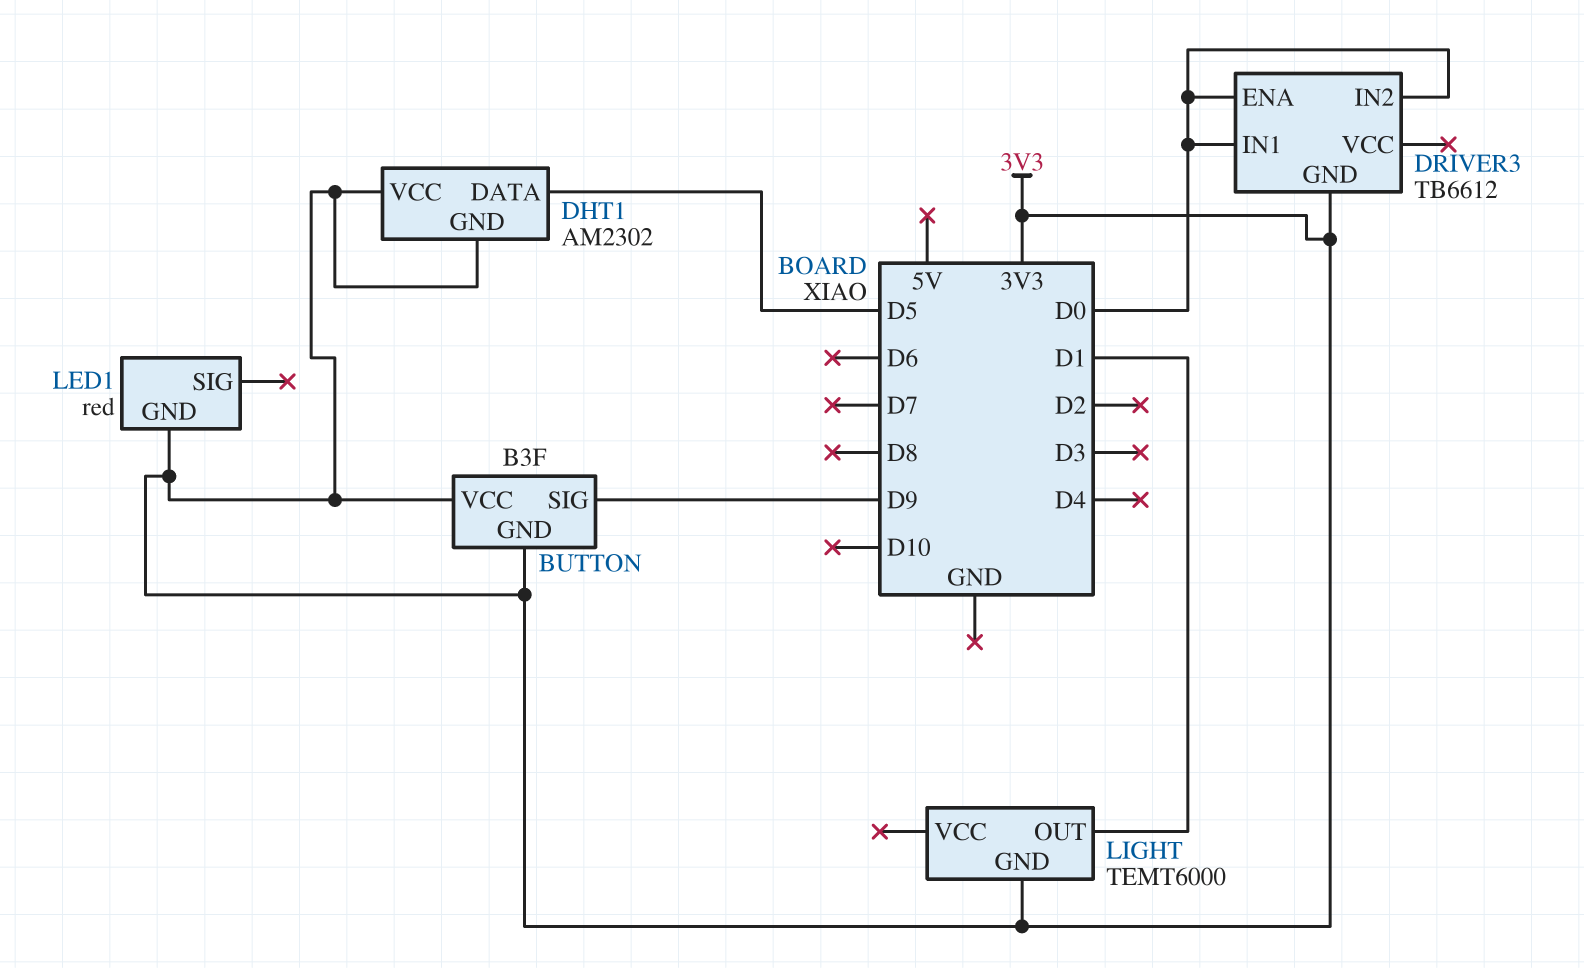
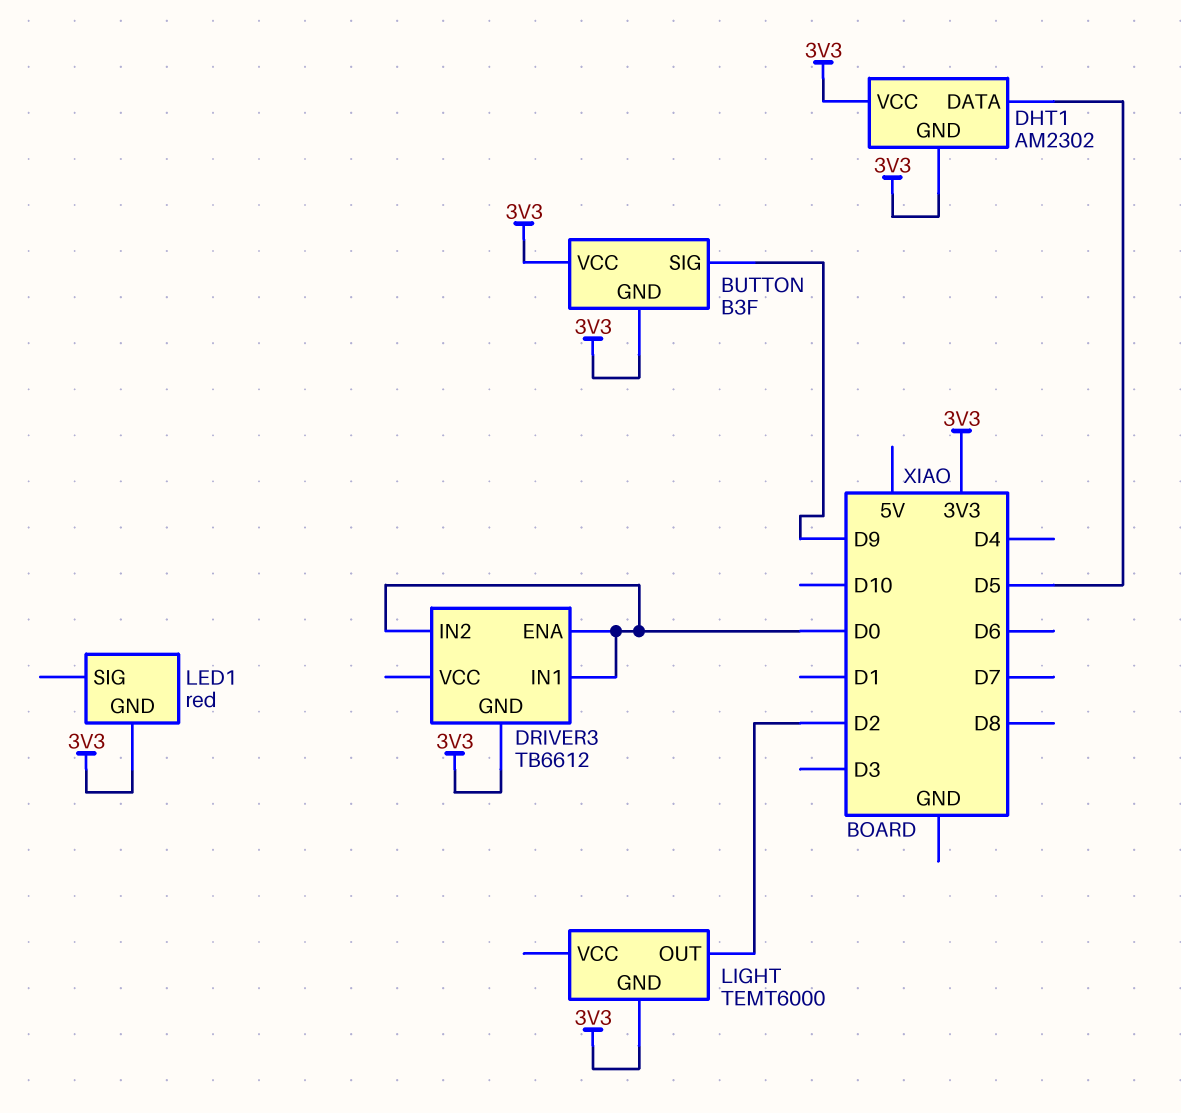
LIGHT pin OUT: D1 -> D2

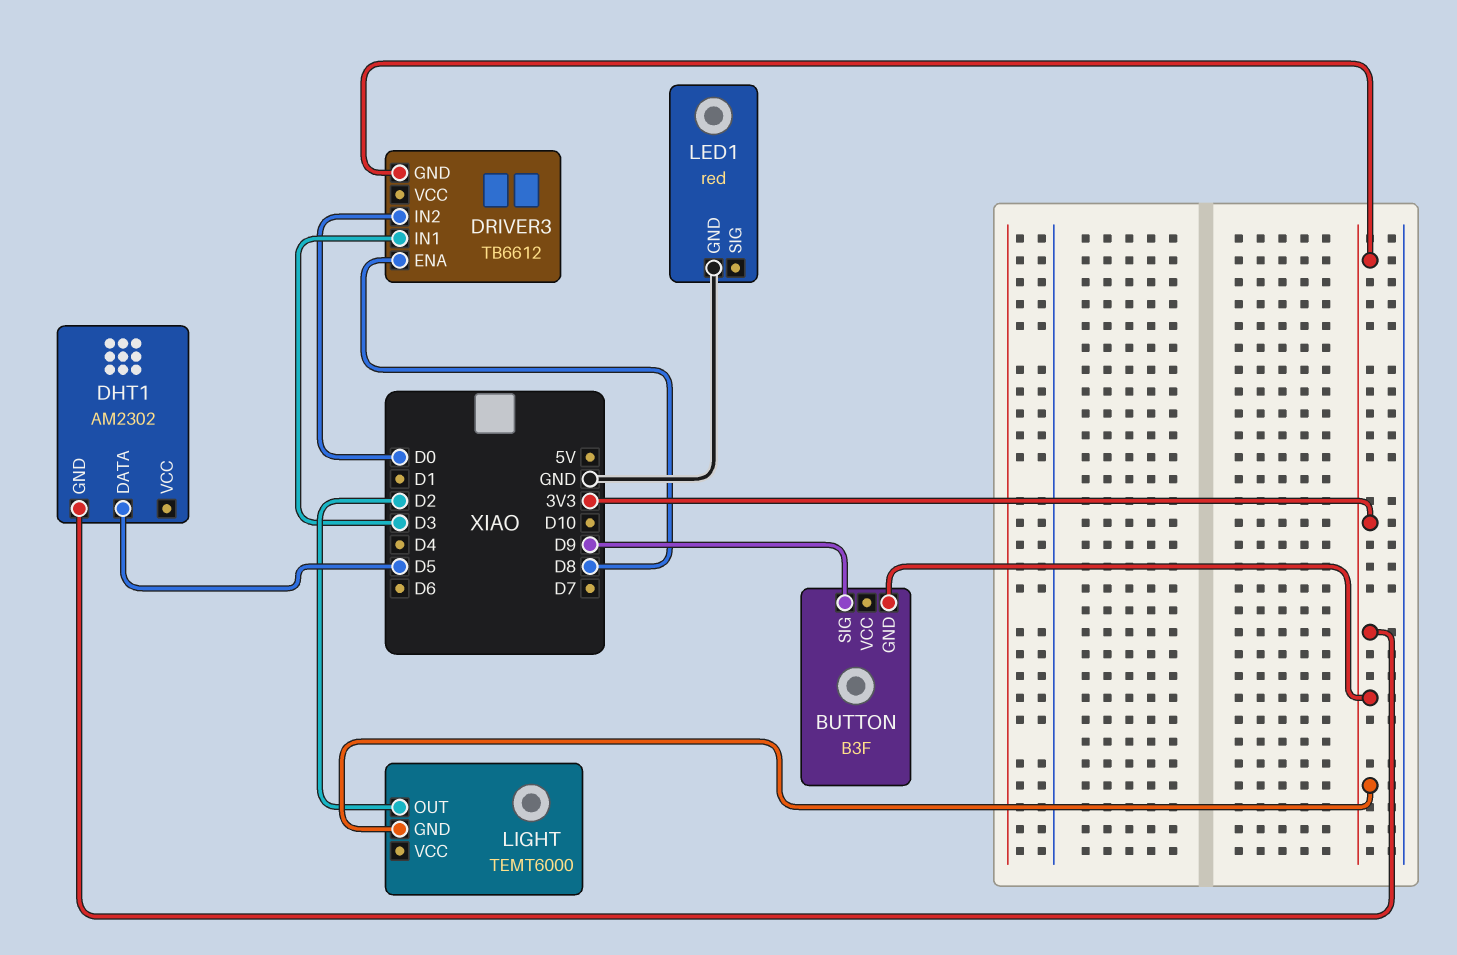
BUTTON pin VCC: 3V3 -> none
DHT1 pin VCC: 3V3 -> none
DRIVER3 pin ENA: D0 -> D8
DRIVER3 pin IN1: D0 -> D3
LED1 pin GND: 3V3 -> GND

